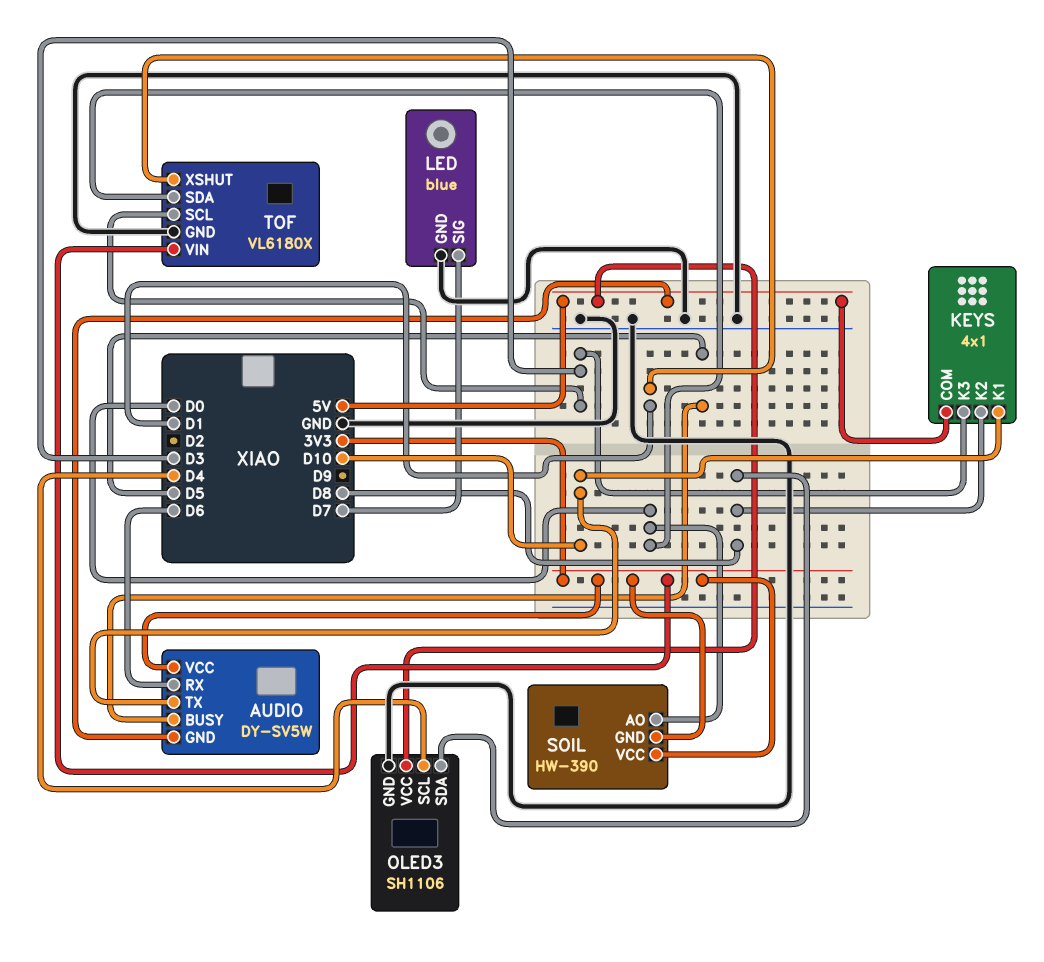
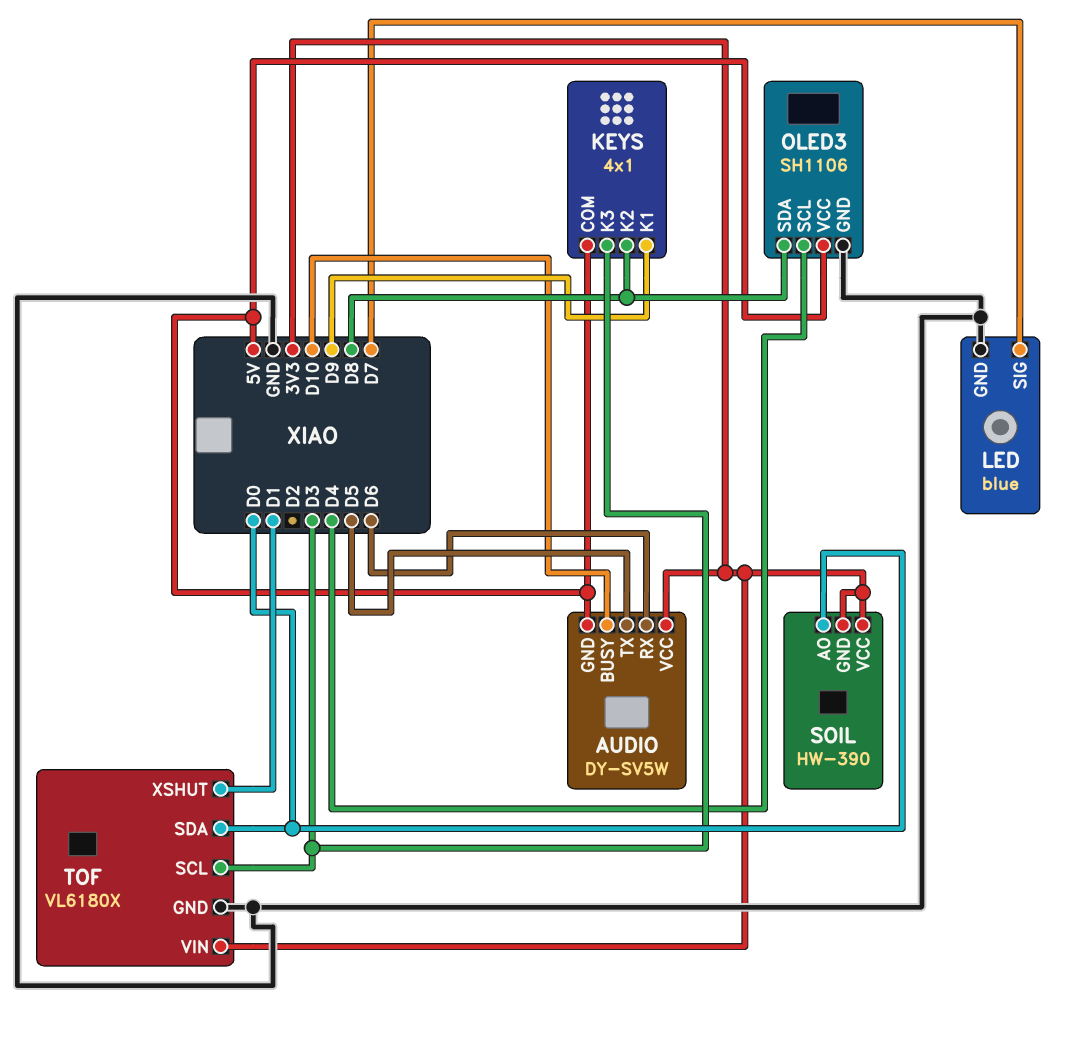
AUDIO pin BUSY: D5 -> D10
AUDIO pin TX: D10 -> D5
KEYS pin K1: D10 -> D9

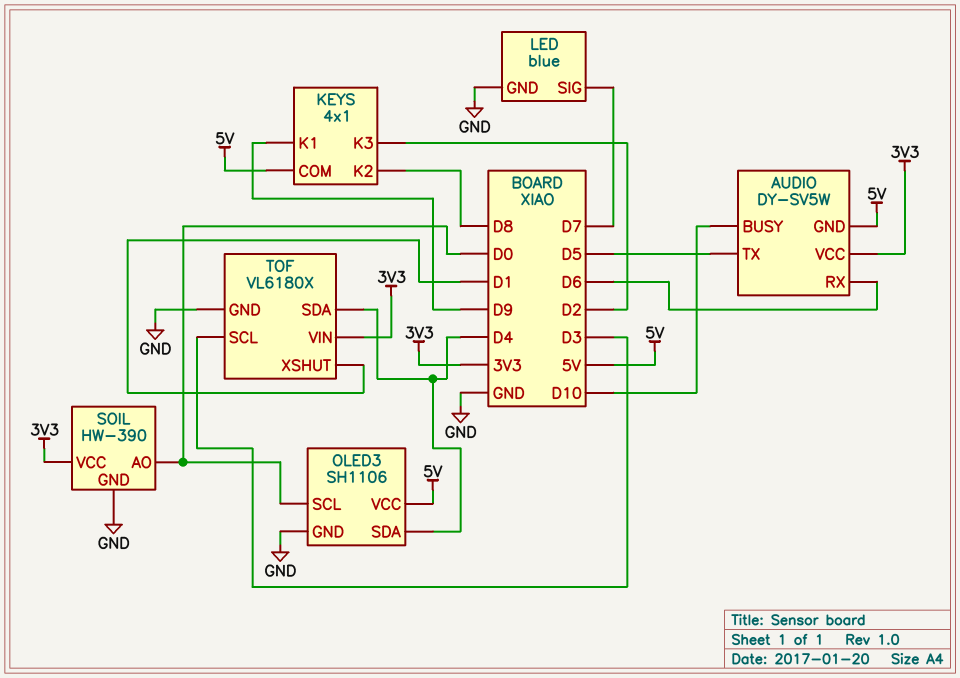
KEYS pin K3: D3 -> D2
OLED3 pin SCL: D4 -> D0
OLED3 pin SDA: D8 -> D4
SOIL pin GND: 3V3 -> GND
TOF pin SDA: D0 -> D4

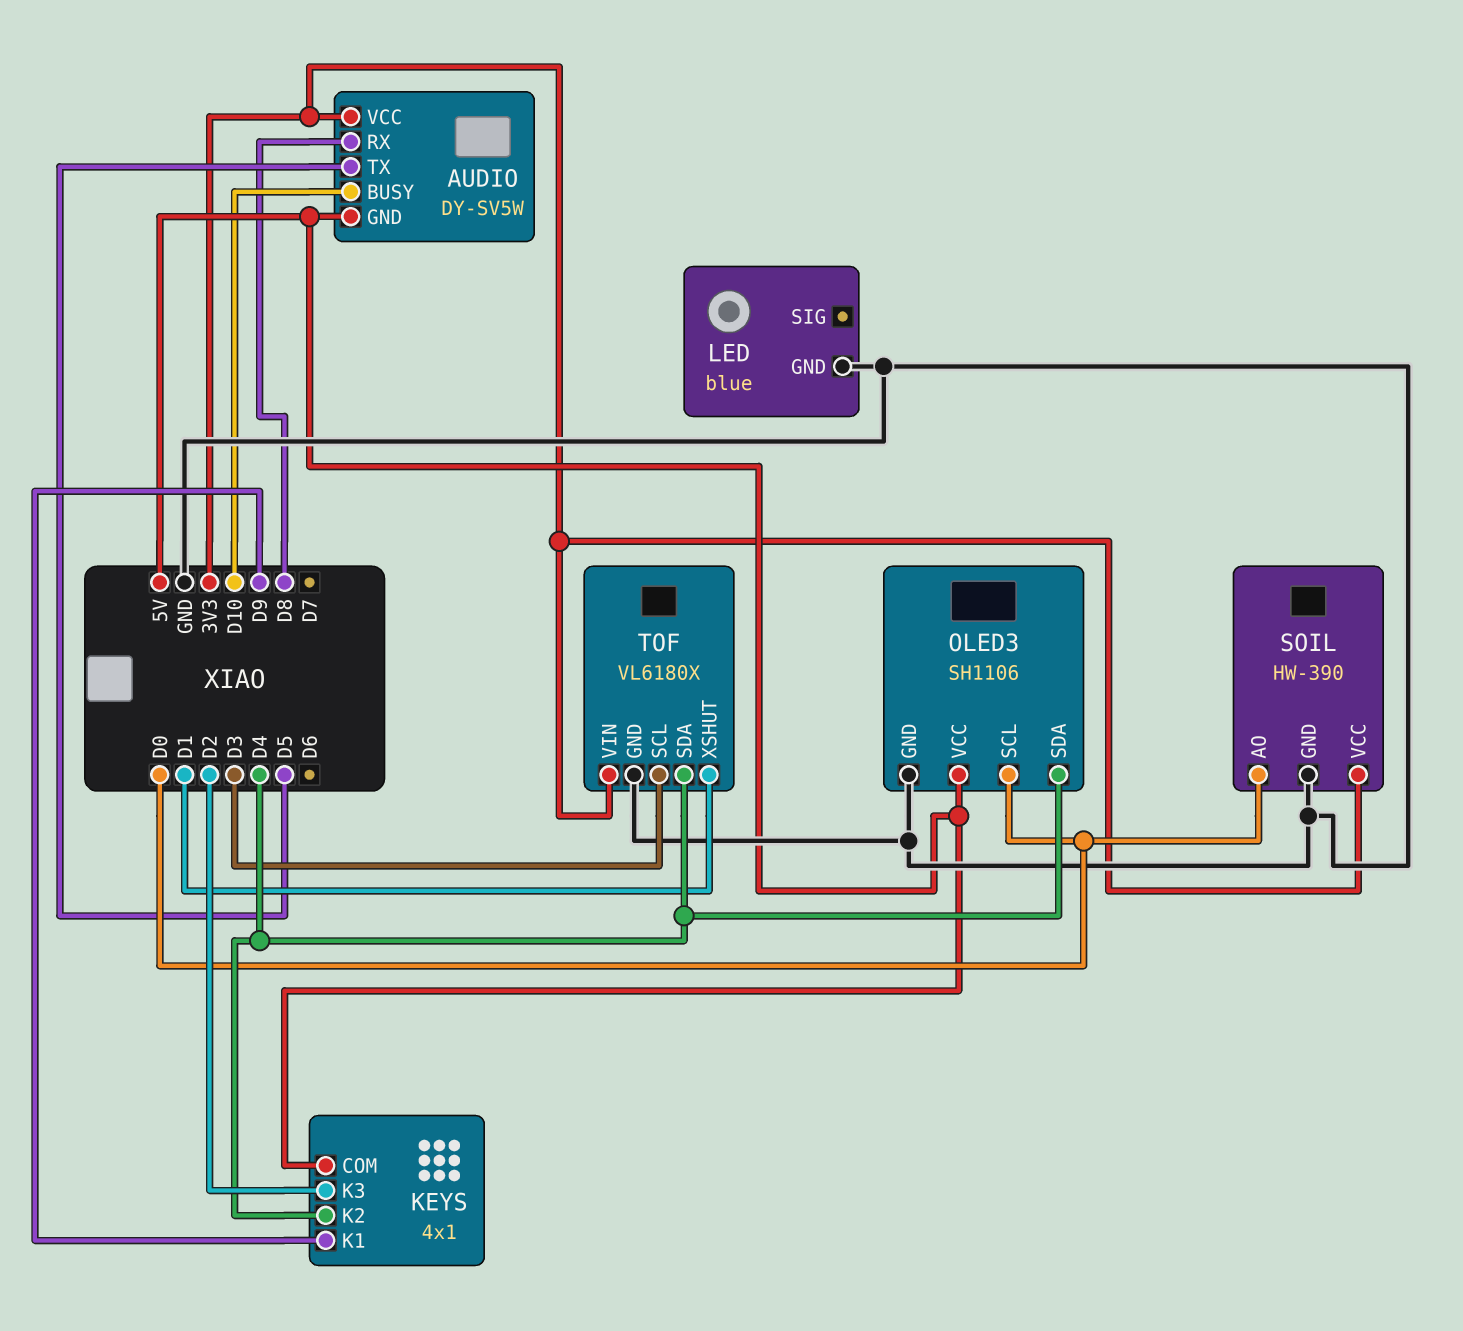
AUDIO pin RX: D6 -> D8
KEYS pin K2: D8 -> D4
LED pin SIG: D7 -> none

